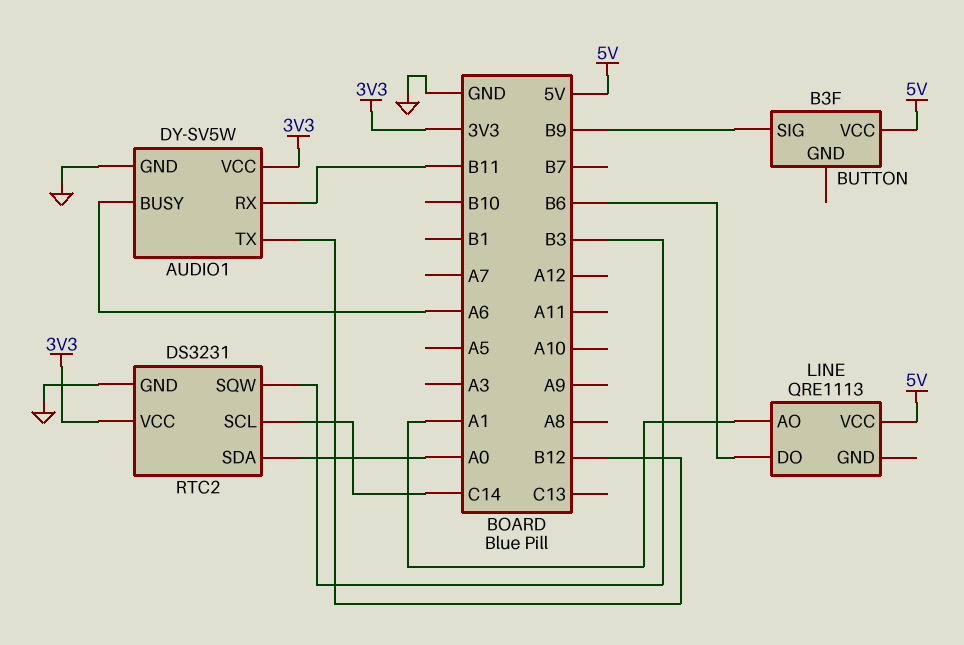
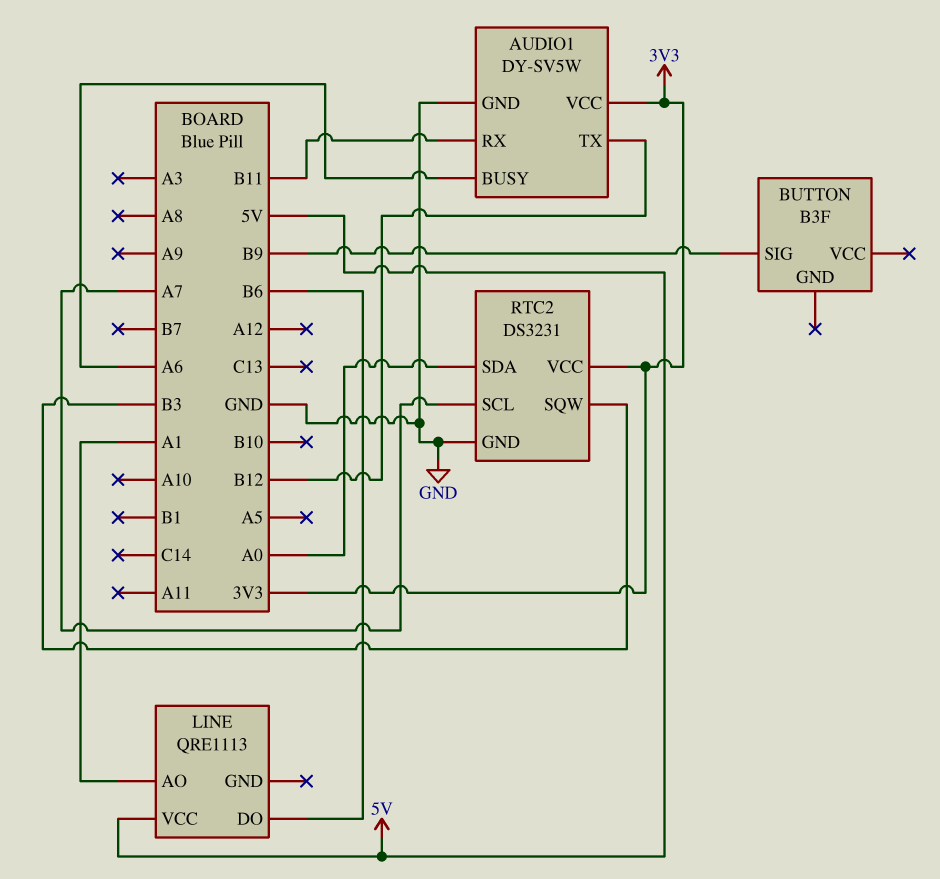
BUTTON pin VCC: 5V -> none
RTC2 pin SCL: C14 -> A7

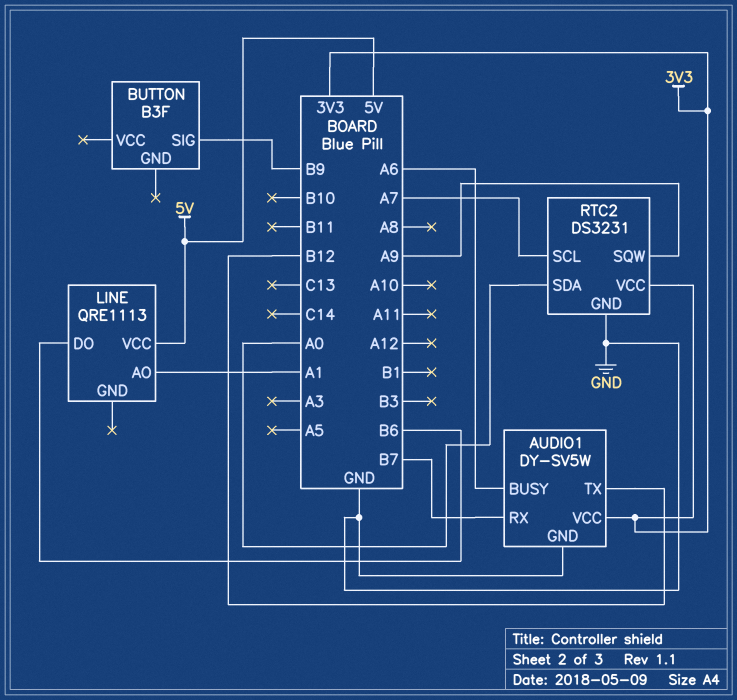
AUDIO1 pin RX: B11 -> B7
RTC2 pin SQW: B3 -> A9

